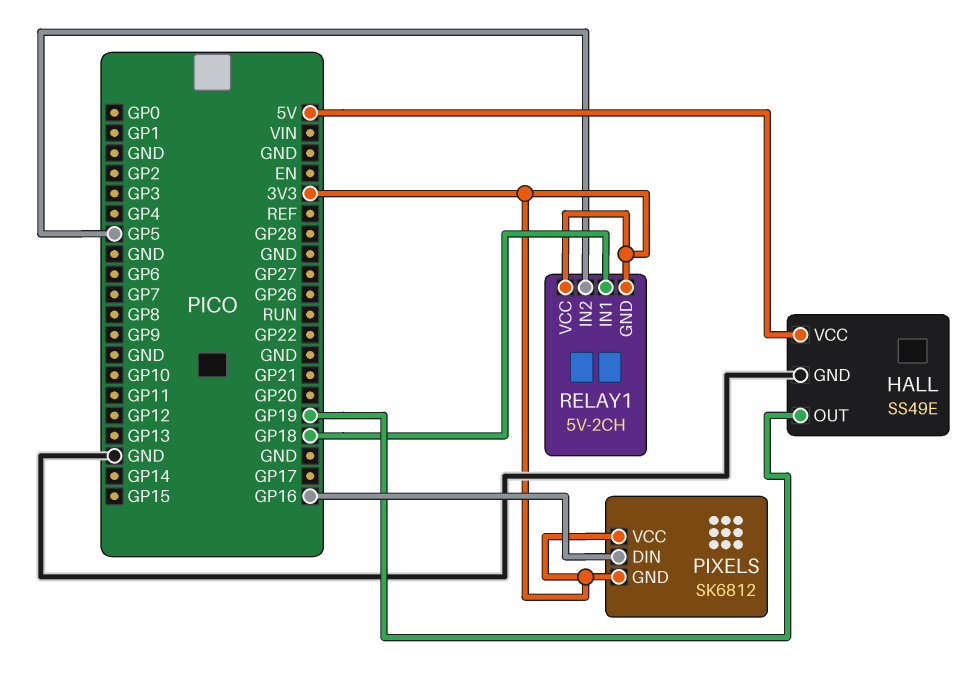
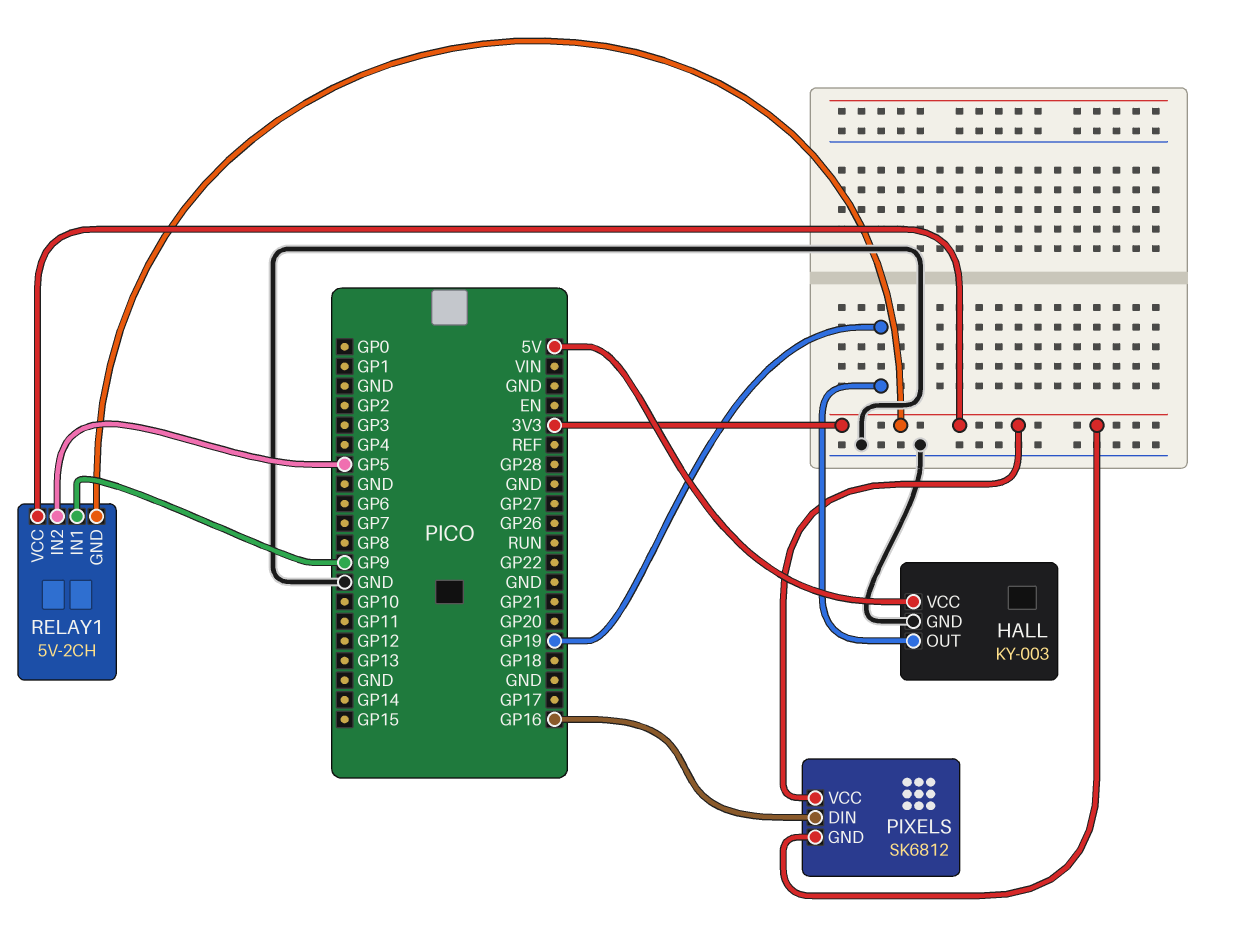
HALL: SS49E -> KY-003
RELAY1 pin IN1: GP18 -> GP9

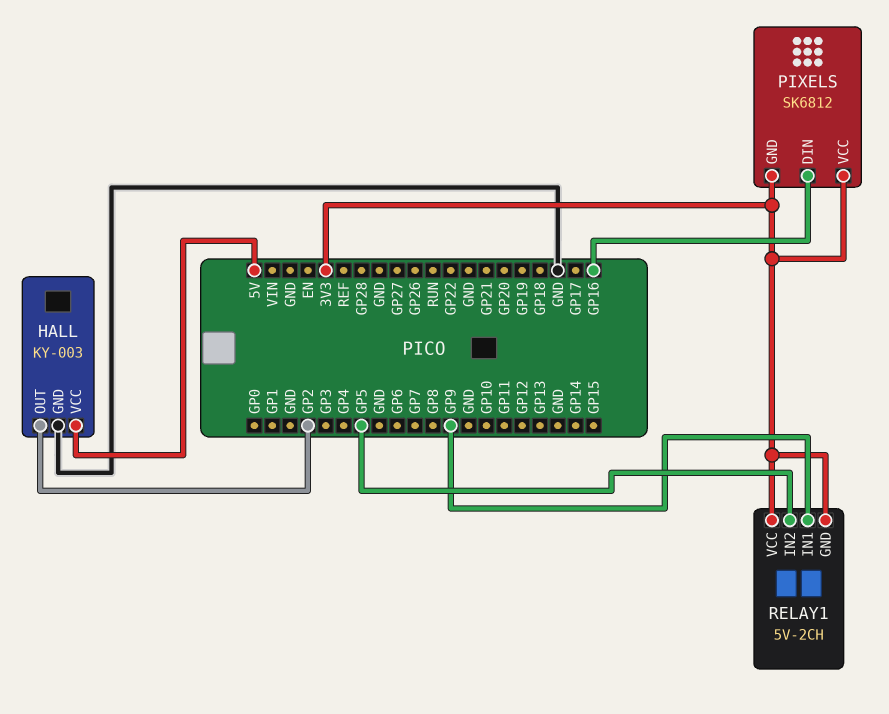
HALL pin OUT: GP19 -> GP2

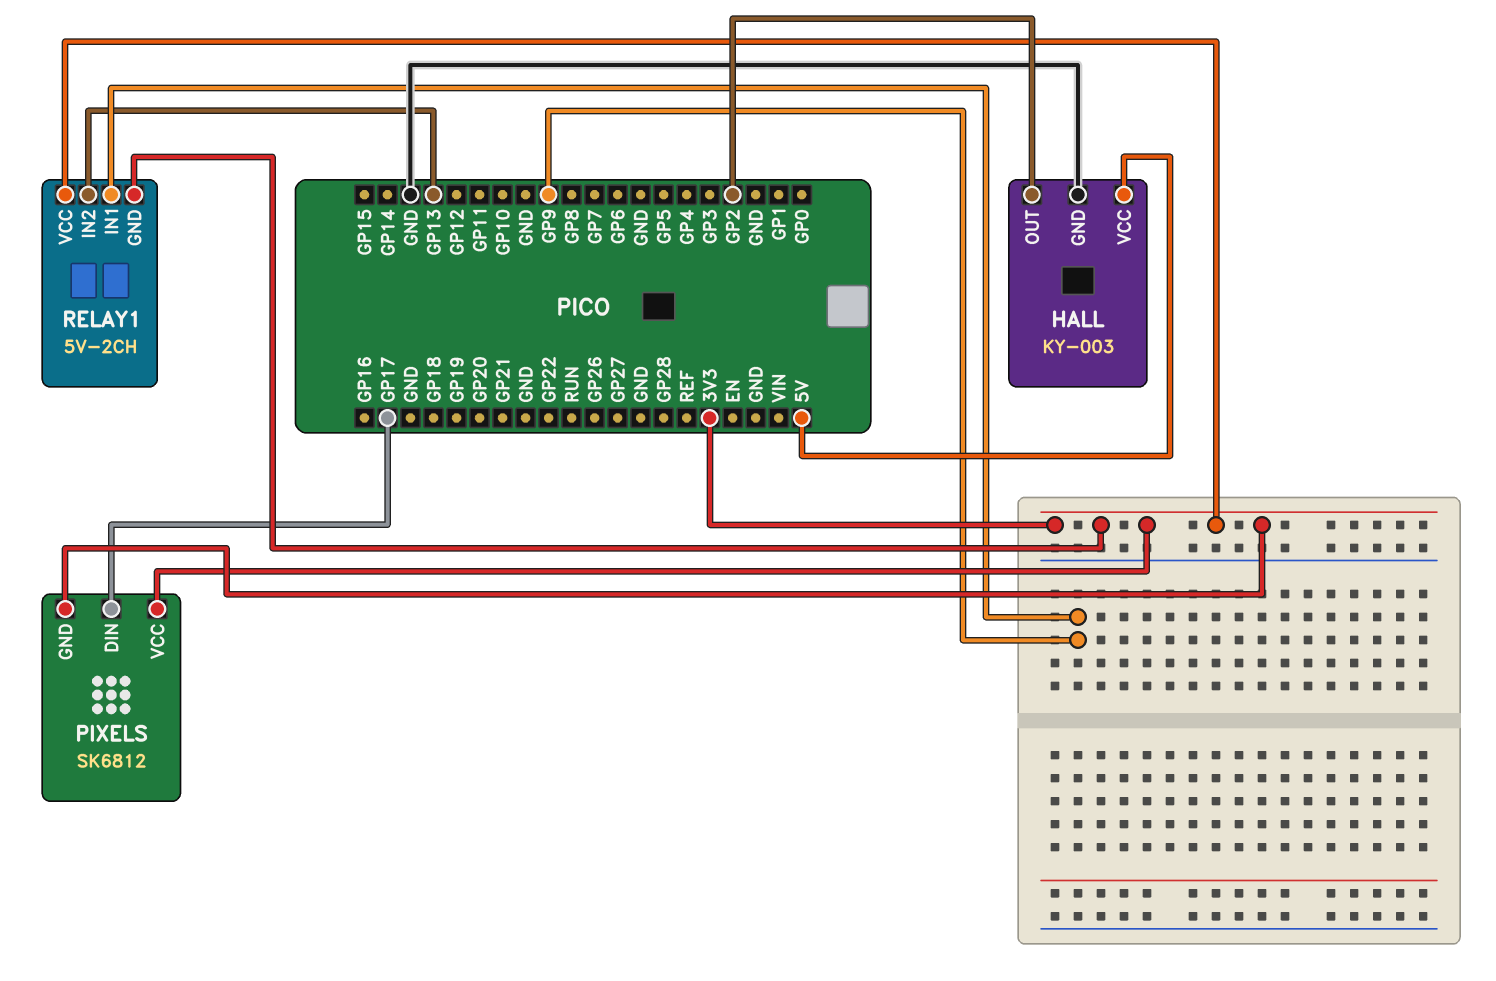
PIXELS pin DIN: GP16 -> GP17
RELAY1 pin IN2: GP5 -> GP13

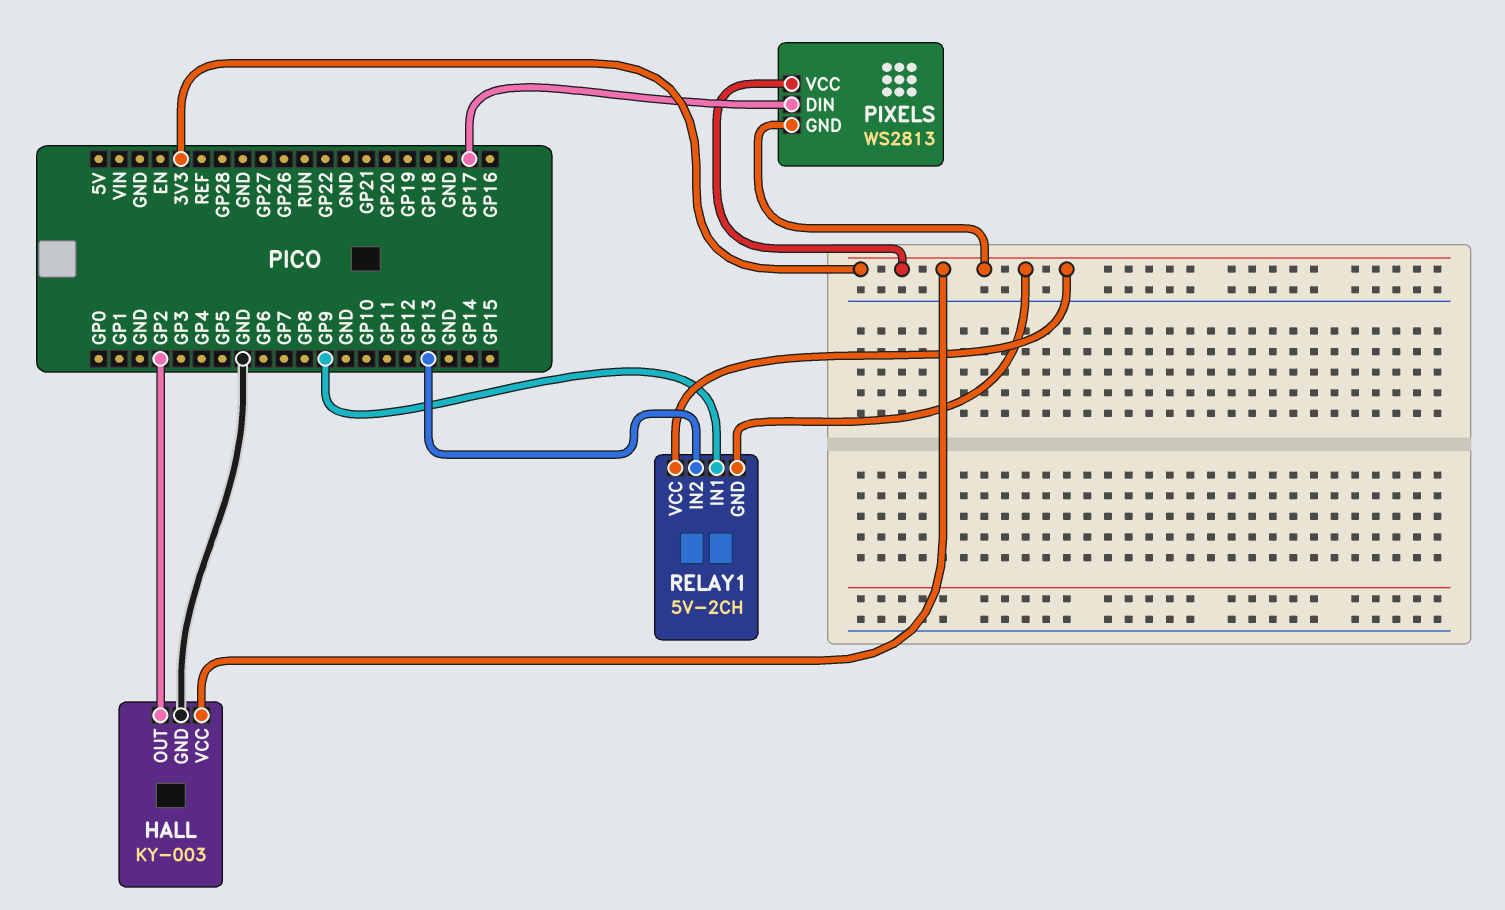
HALL pin VCC: 5V -> 3V3
PIXELS: SK6812 -> WS2813

